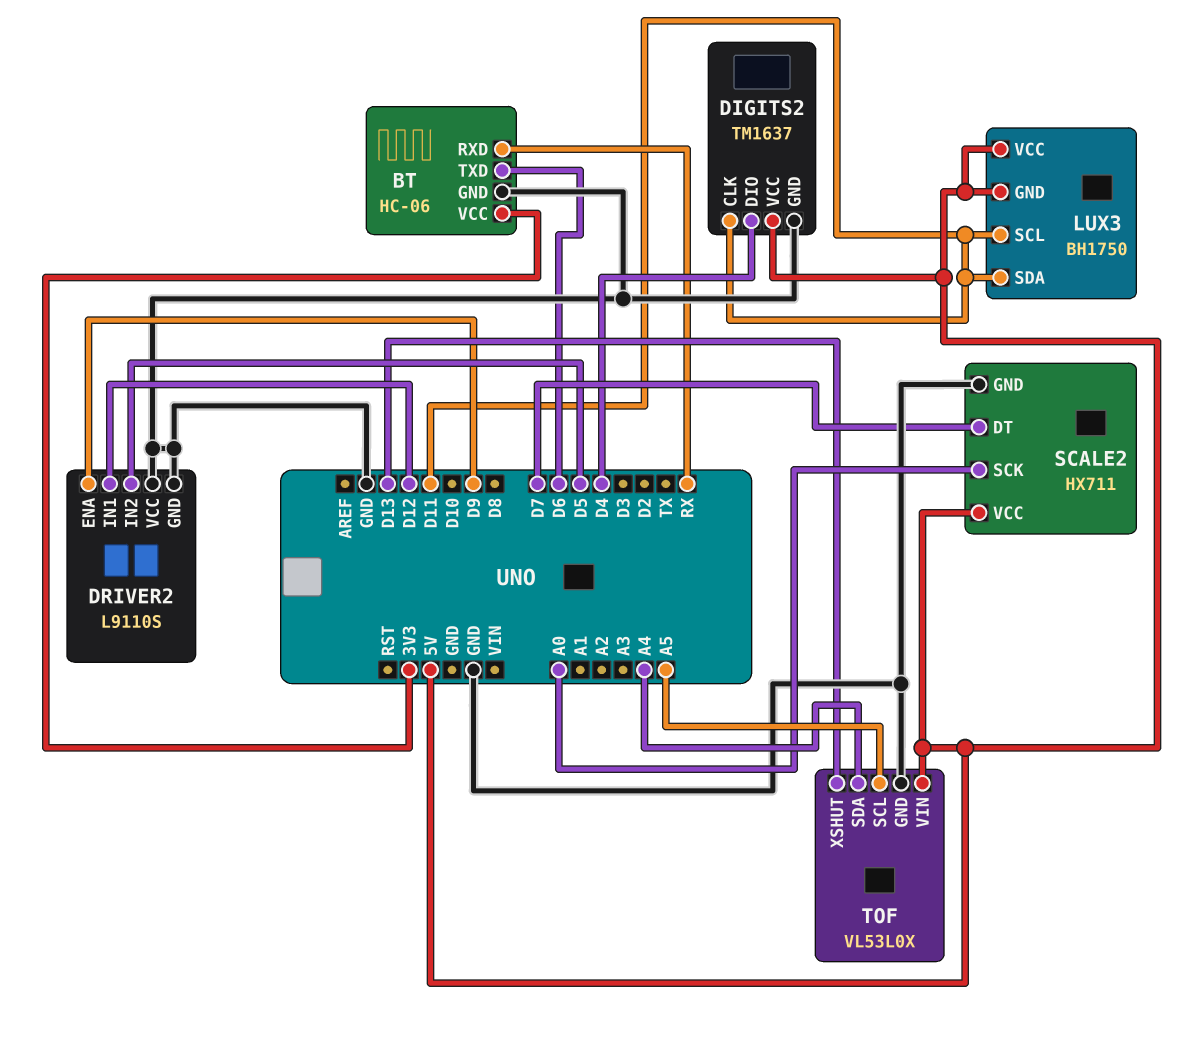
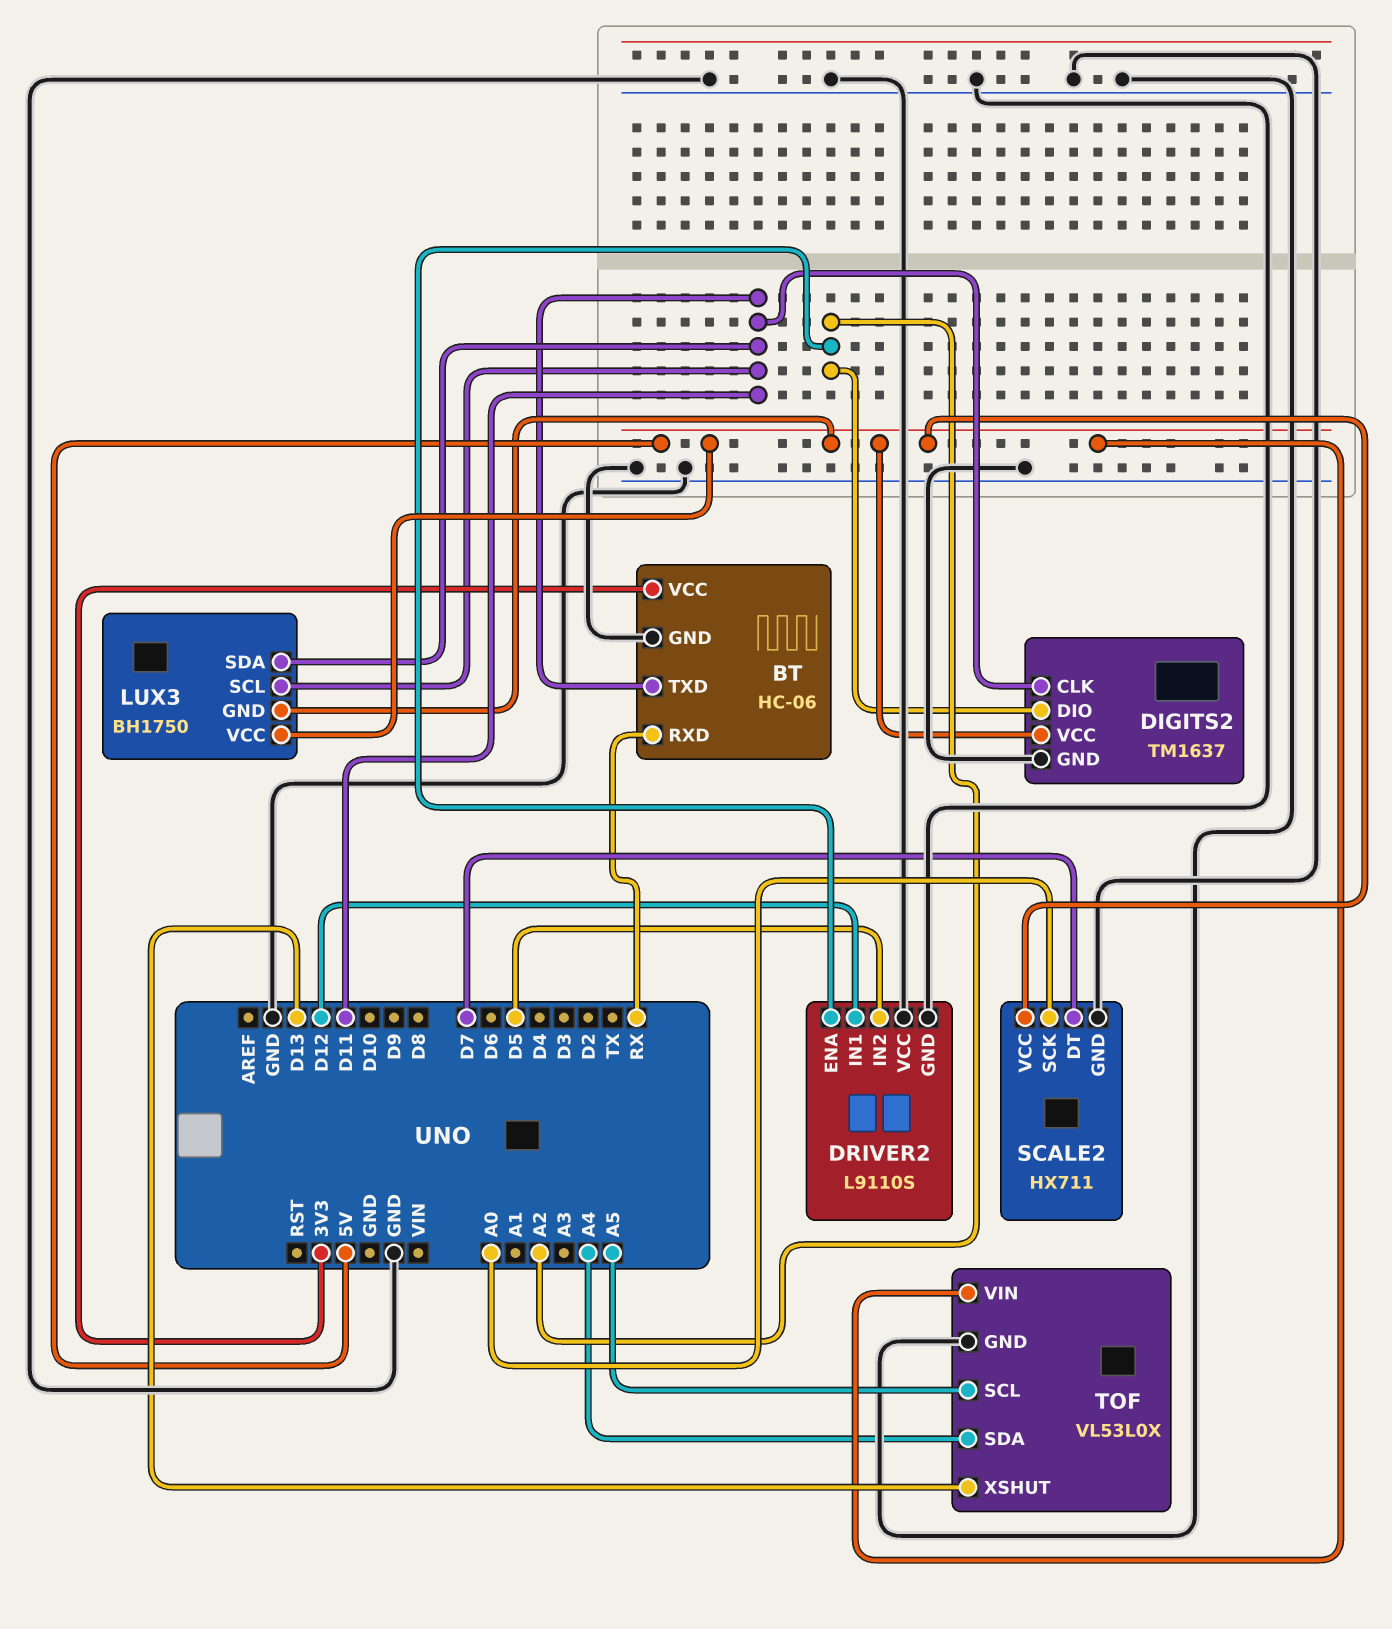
BT pin TXD: D6 -> D11
DIGITS2 pin DIO: D4 -> A2
DRIVER2 pin ENA: D9 -> A2

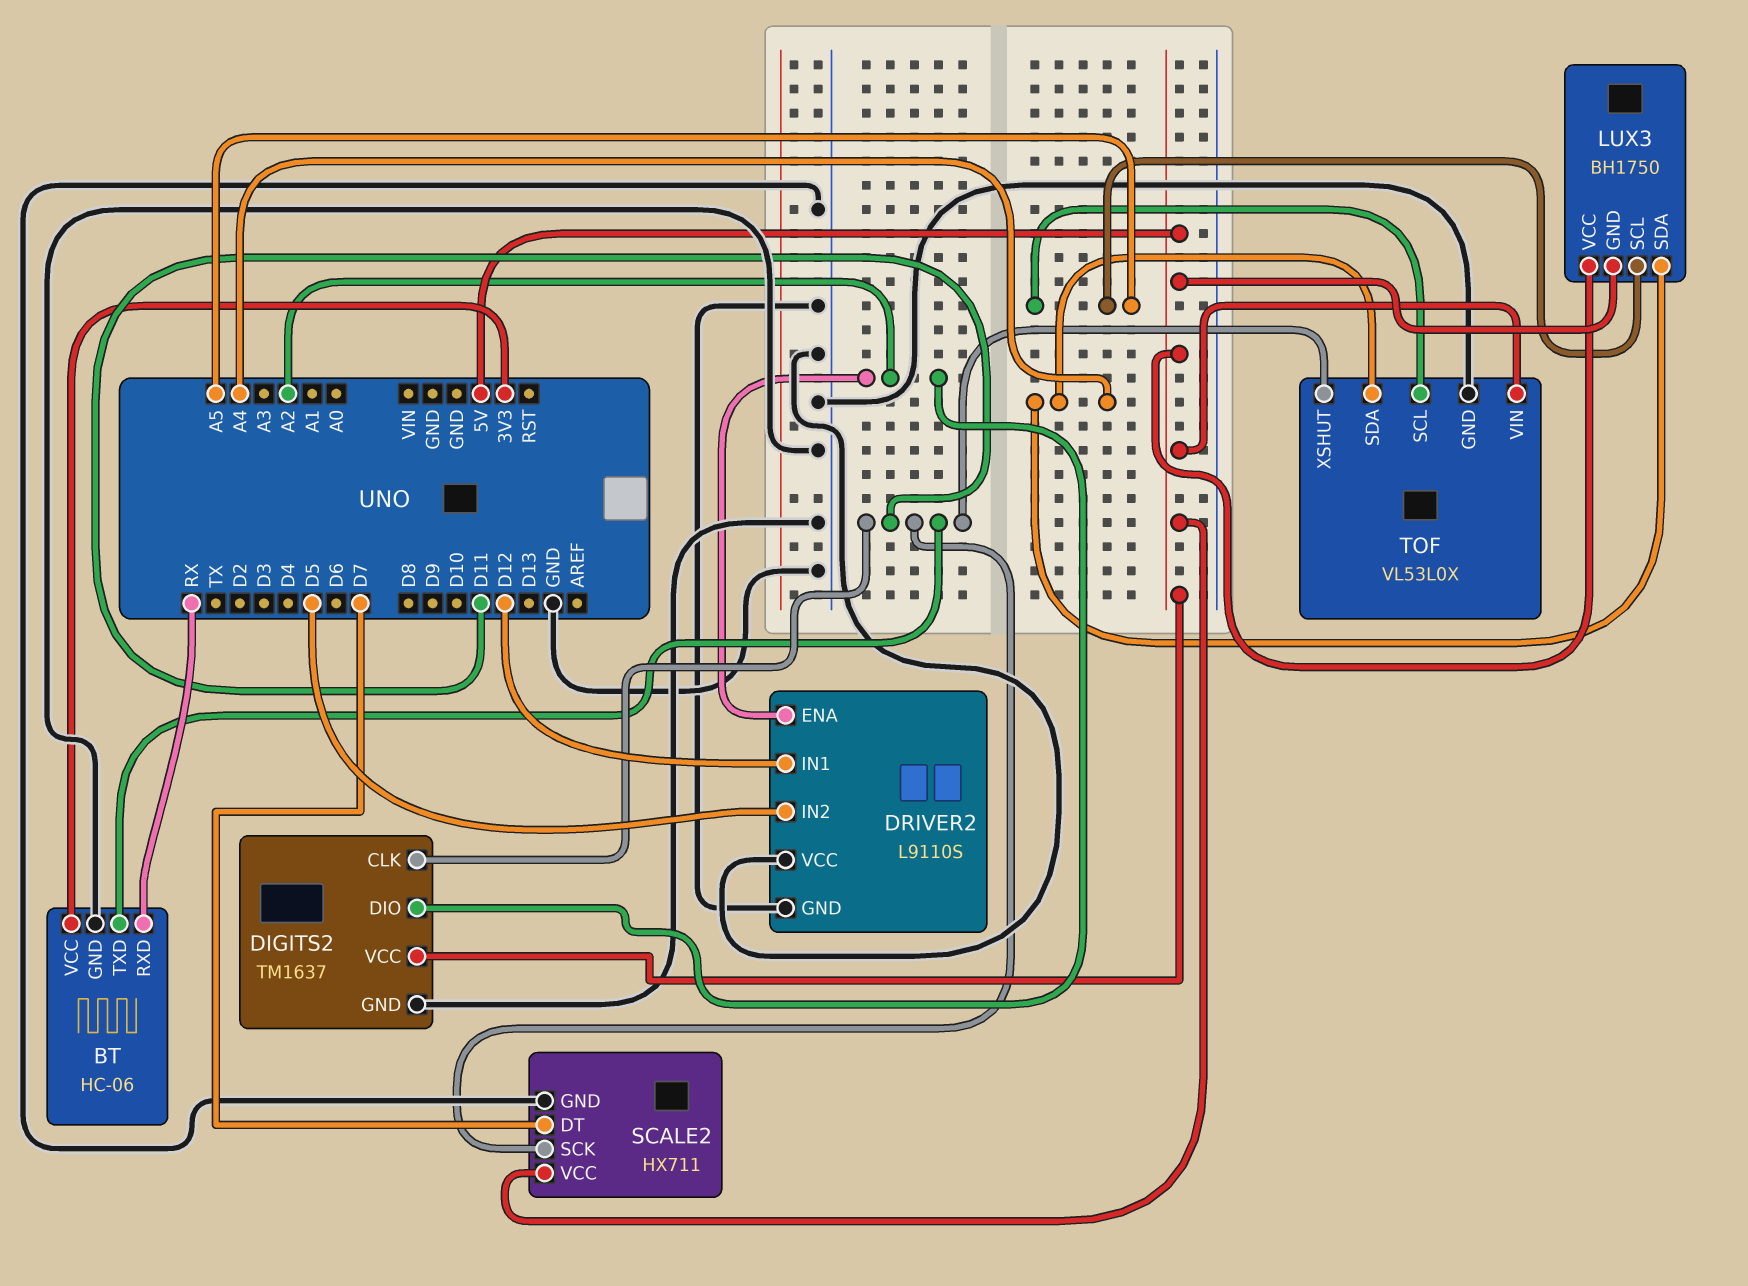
LUX3 pin SCL: D11 -> A5
LUX3 pin SDA: D11 -> A4
SCALE2 pin SCK: A0 -> D11
TOF pin XSHUT: D13 -> D11

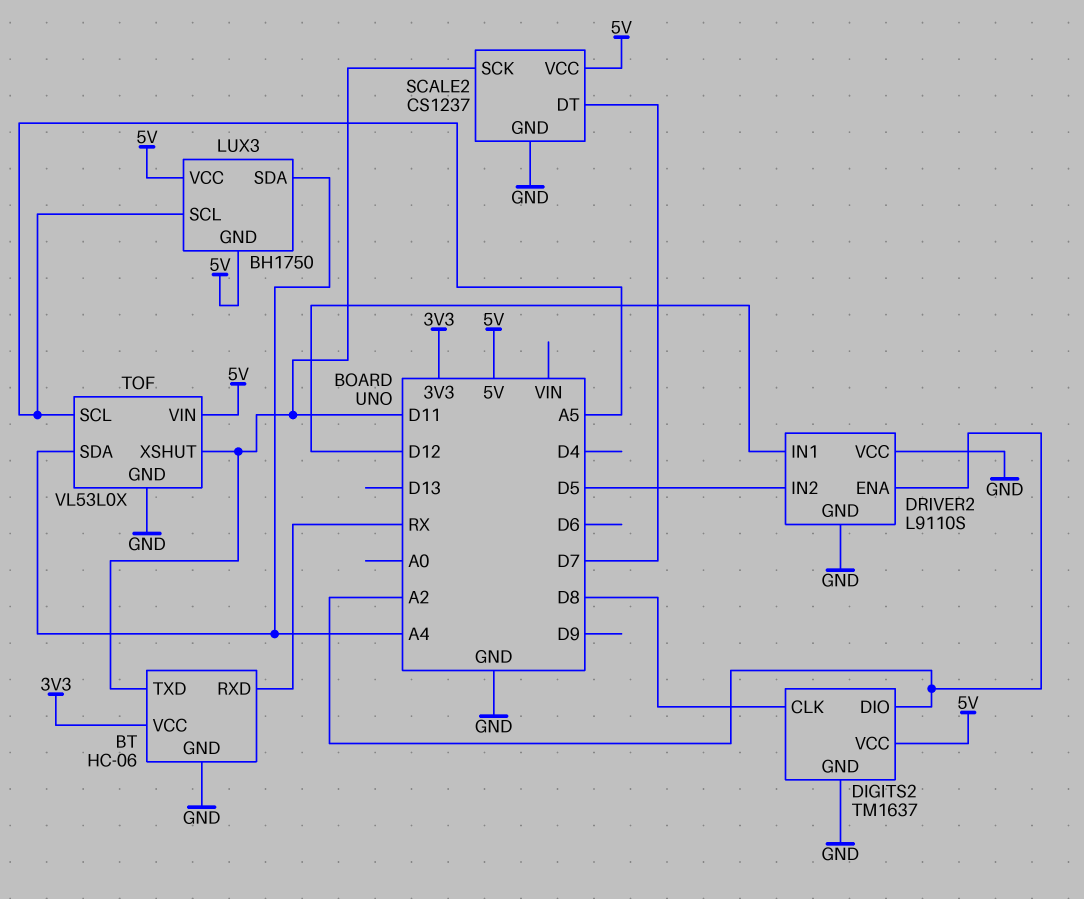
DIGITS2 pin CLK: D11 -> D8
SCALE2: HX711 -> CS1237

